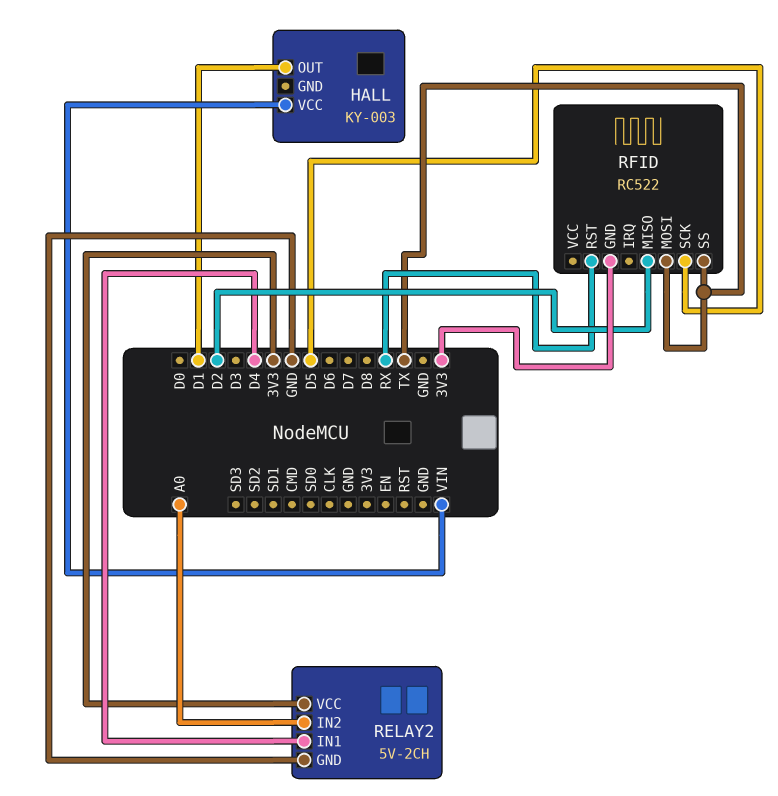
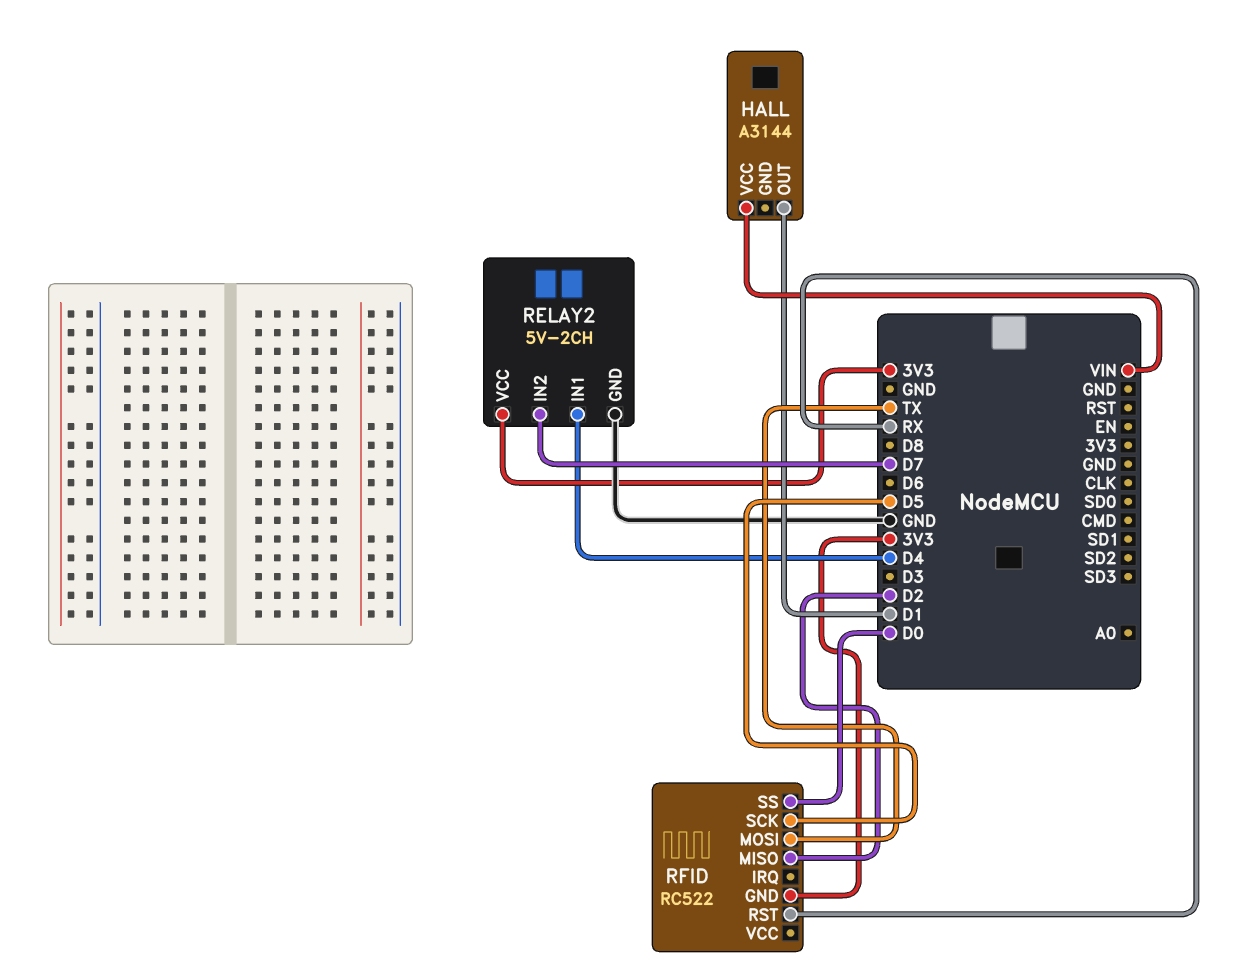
HALL: KY-003 -> A3144
RELAY2 pin IN2: A0 -> D7
RFID pin SS: TX -> D0

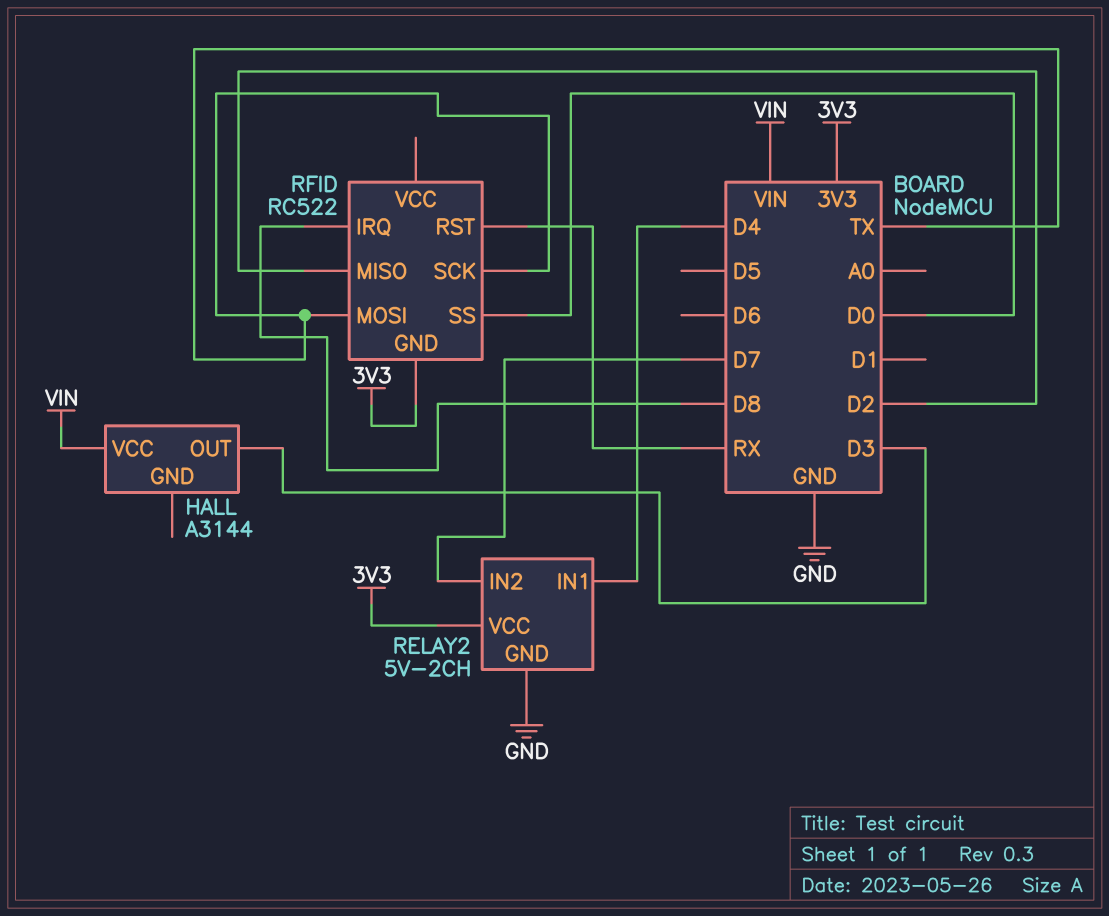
HALL pin OUT: D1 -> D3
RFID pin IRQ: none -> D8
RFID pin SCK: D5 -> TX

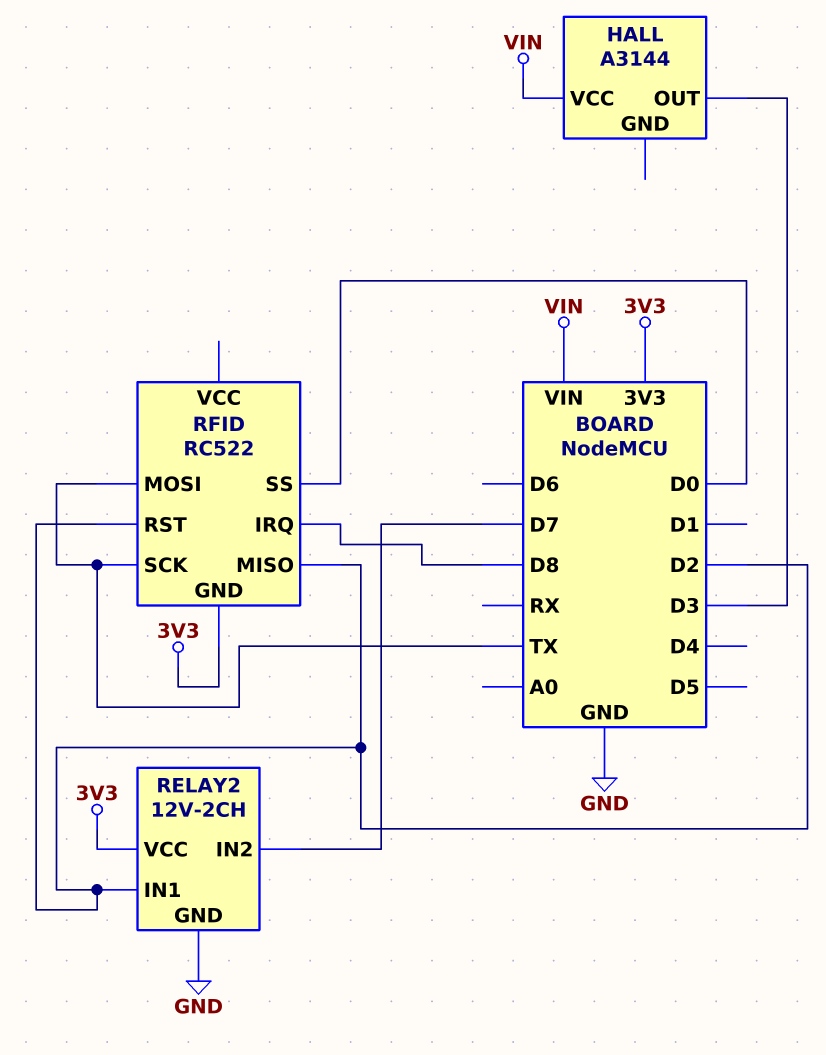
RELAY2: 5V-2CH -> 12V-2CH
RELAY2 pin IN1: D4 -> D2
RFID pin RST: RX -> D2

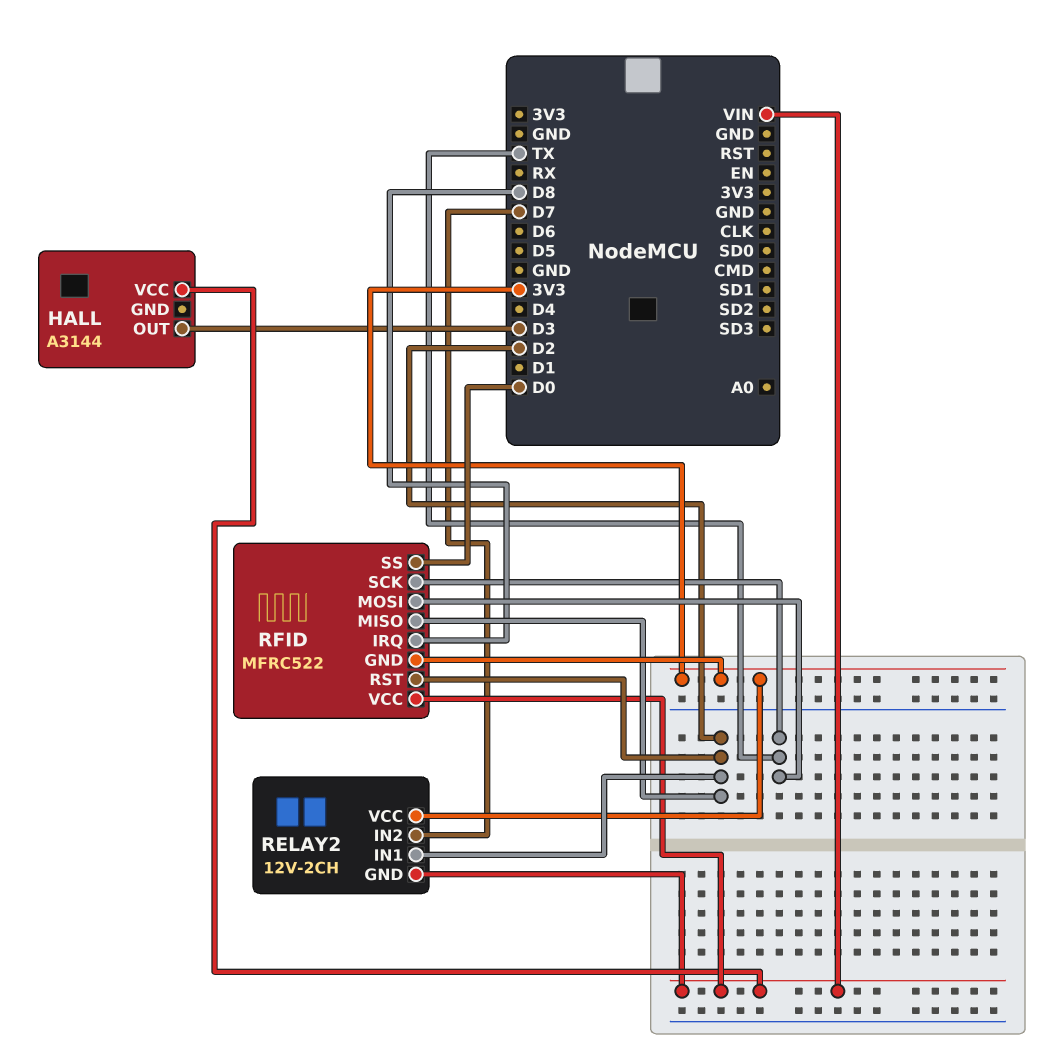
RELAY2 pin GND: GND -> VIN
RFID: RC522 -> MFRC522
RFID pin VCC: none -> VIN

